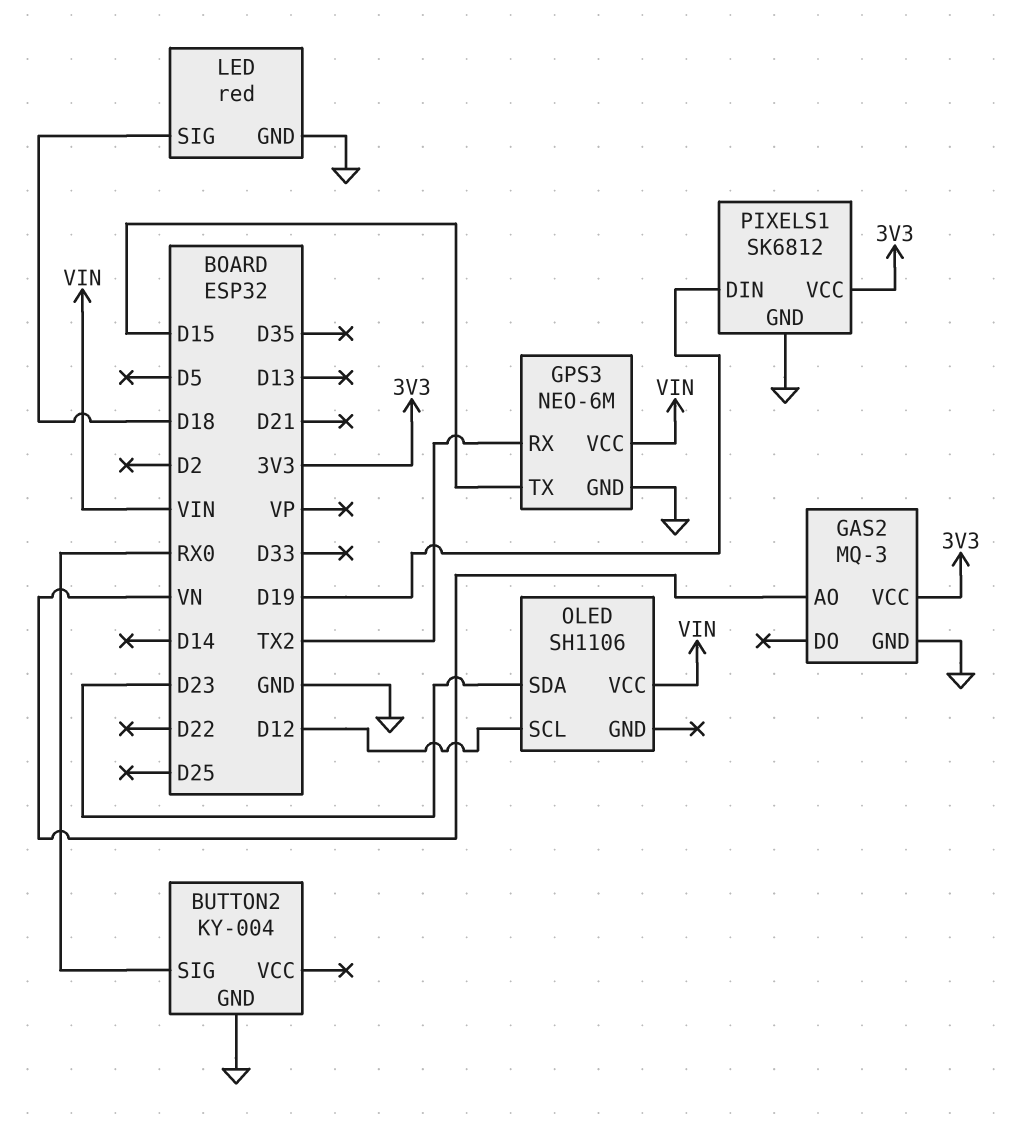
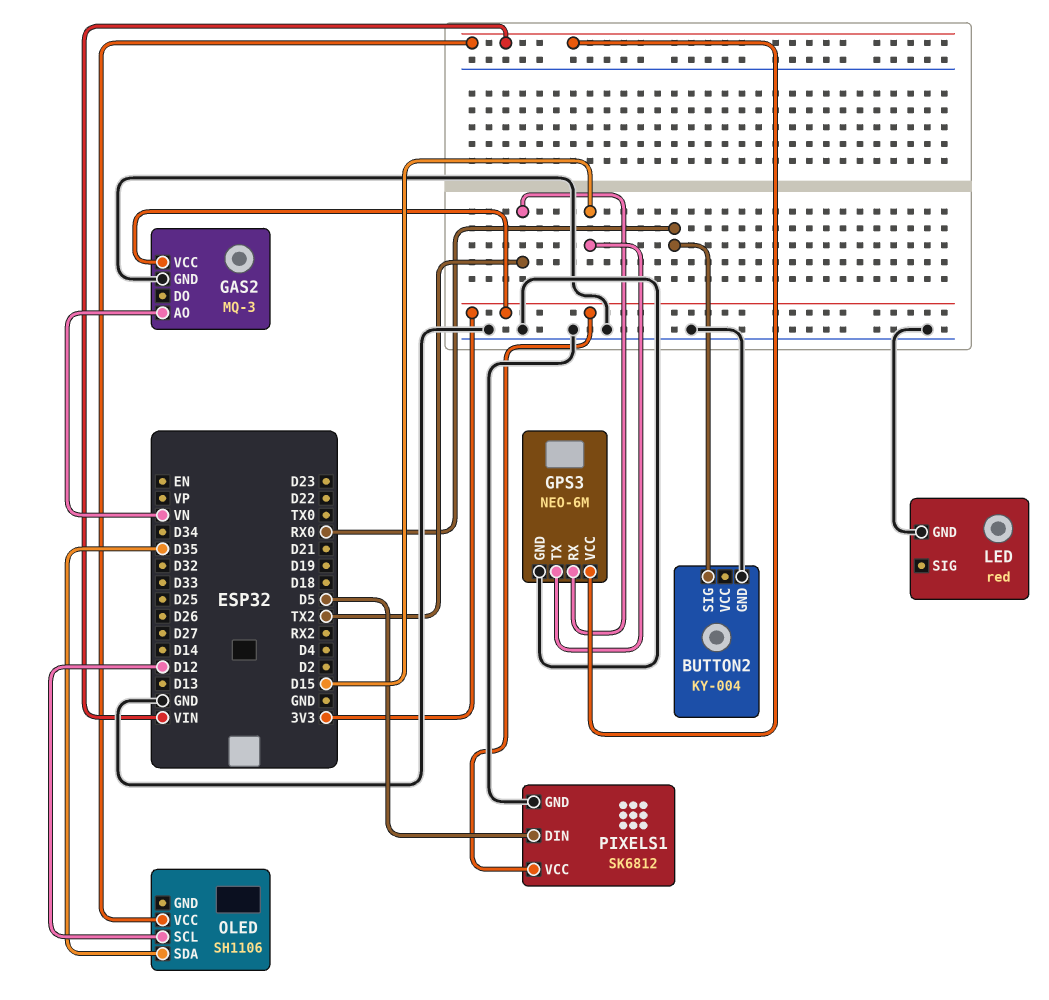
LED pin SIG: D18 -> none
OLED pin SDA: D23 -> D35
PIXELS1 pin DIN: D19 -> D5

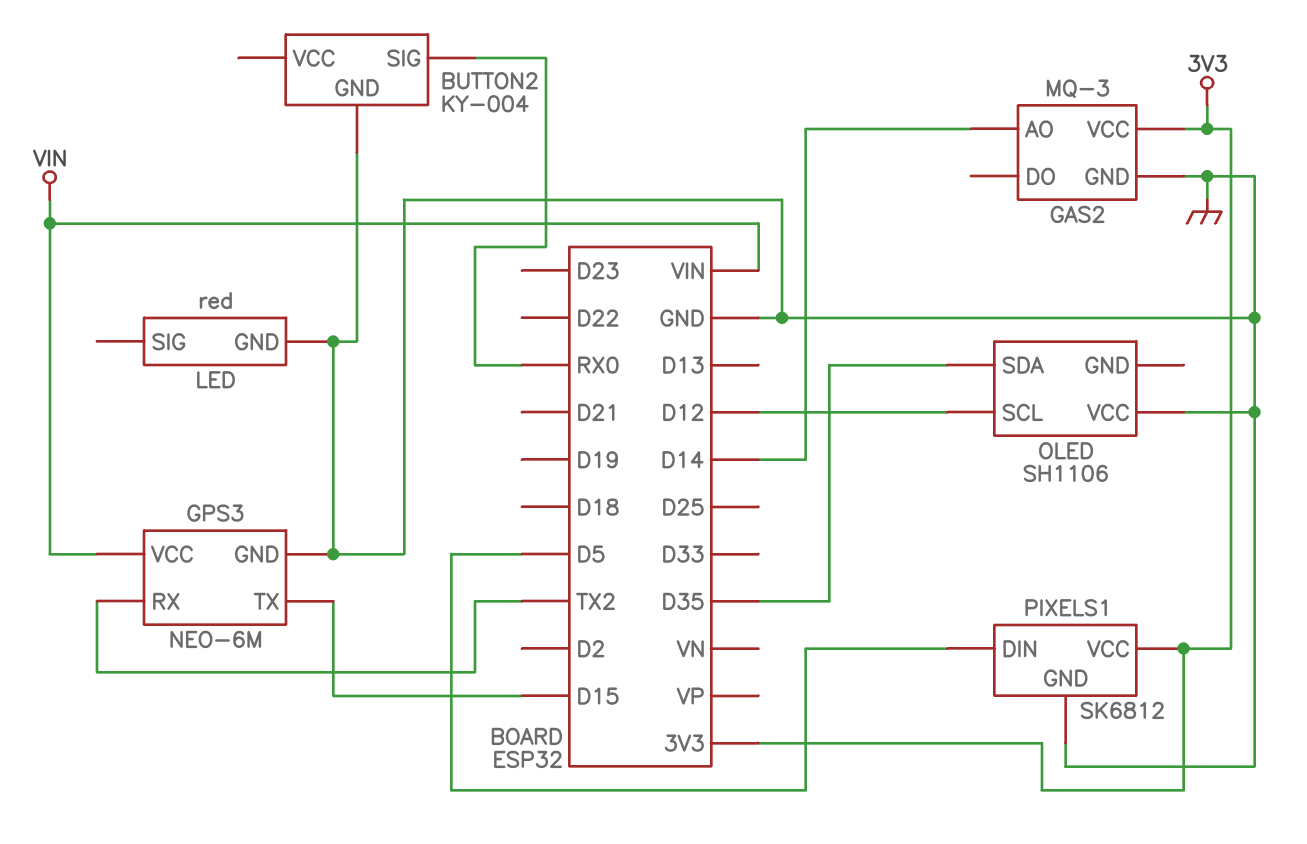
GAS2 pin AO: VN -> D14
OLED pin VCC: VIN -> GND

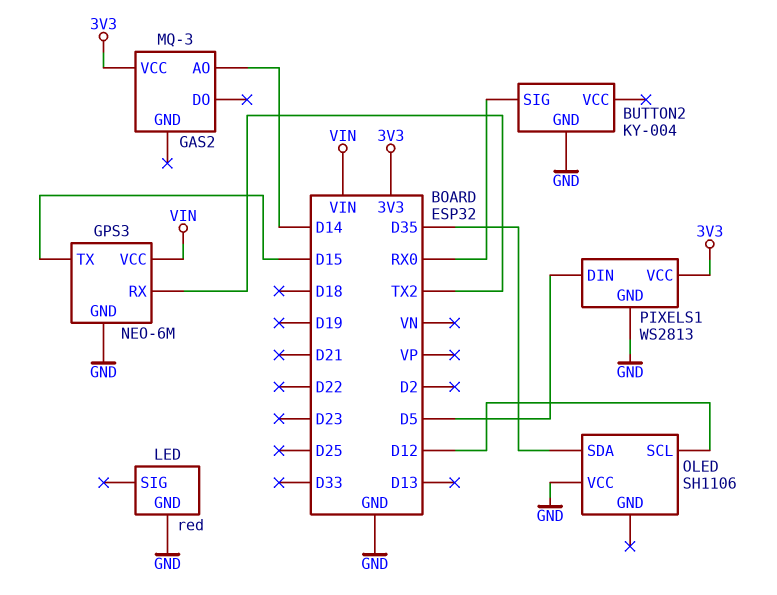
GAS2 pin GND: GND -> none
PIXELS1: SK6812 -> WS2813

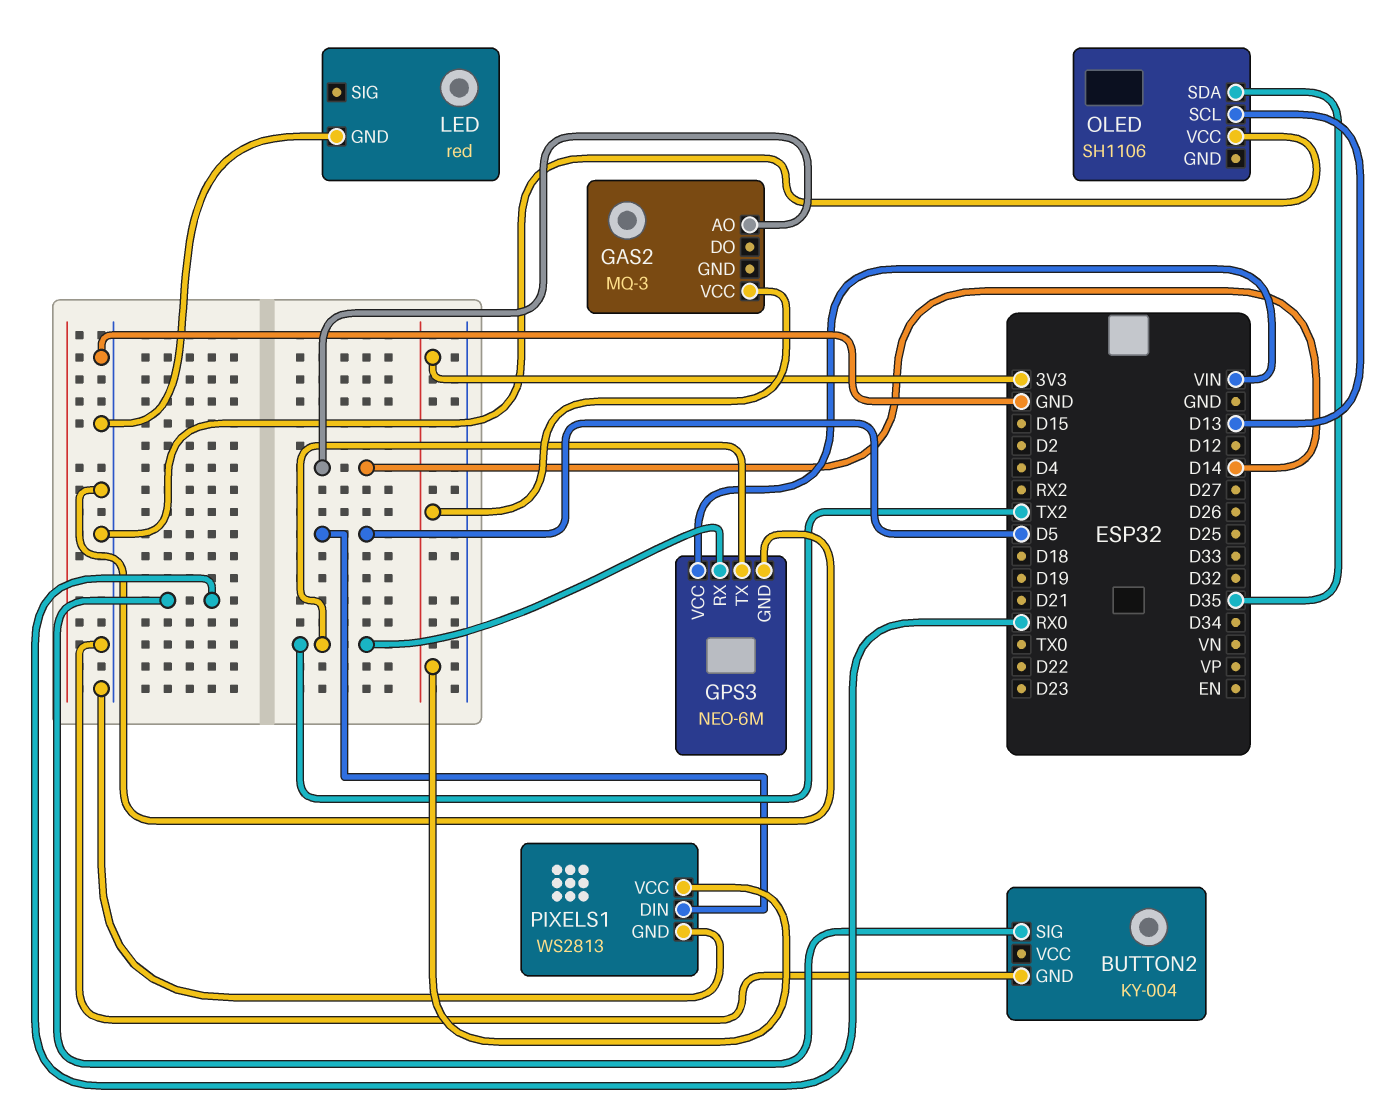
GPS3 pin TX: D15 -> TX2
OLED pin SCL: D12 -> D13

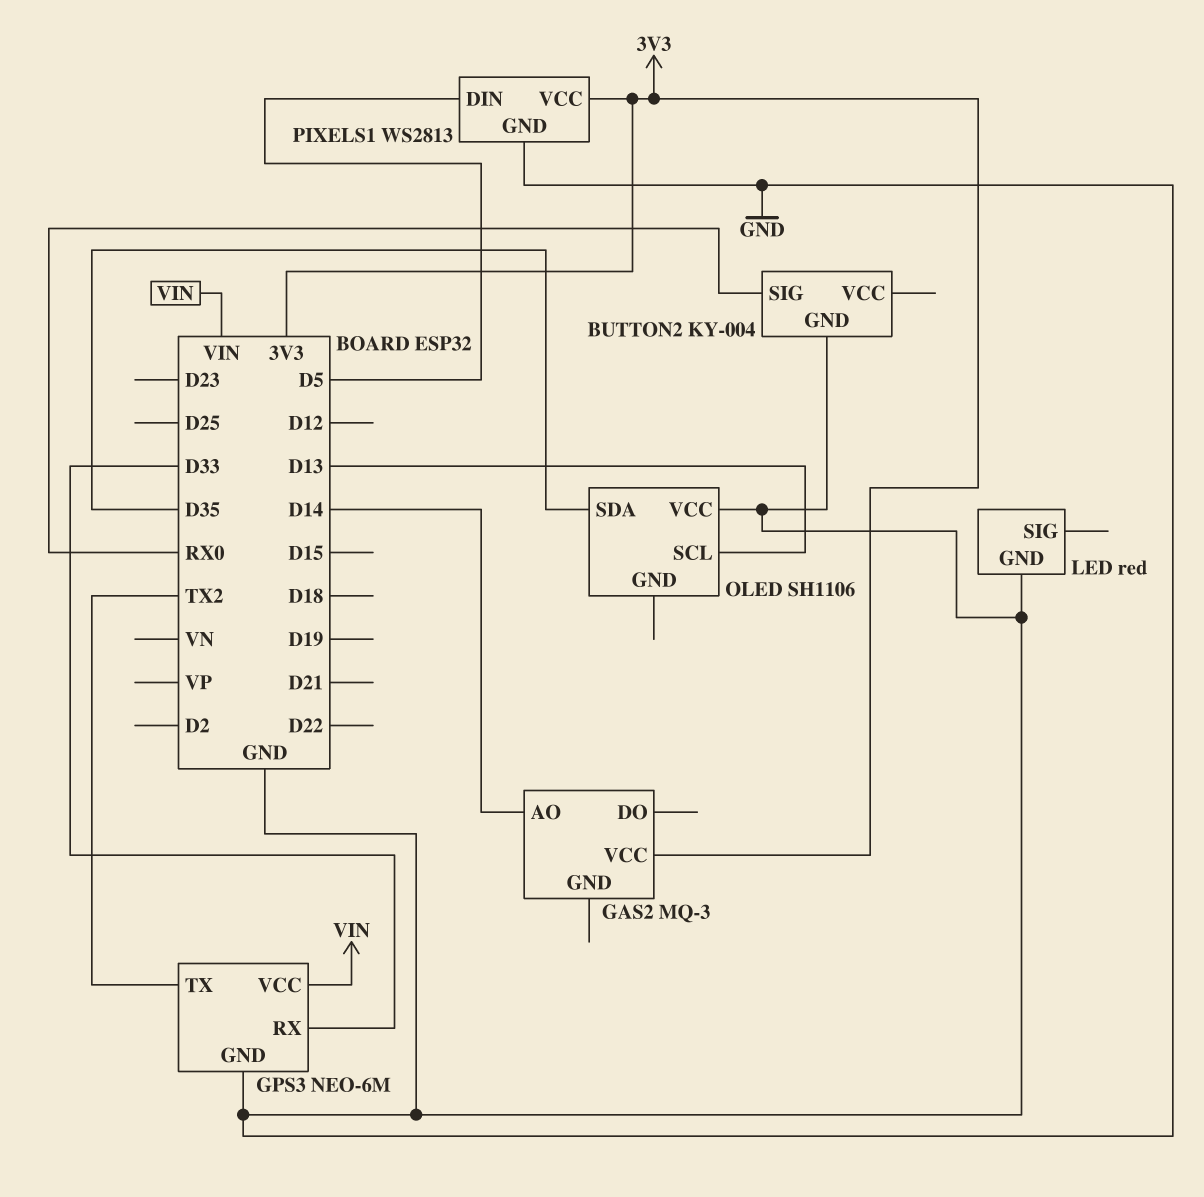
GPS3 pin RX: TX2 -> D33

